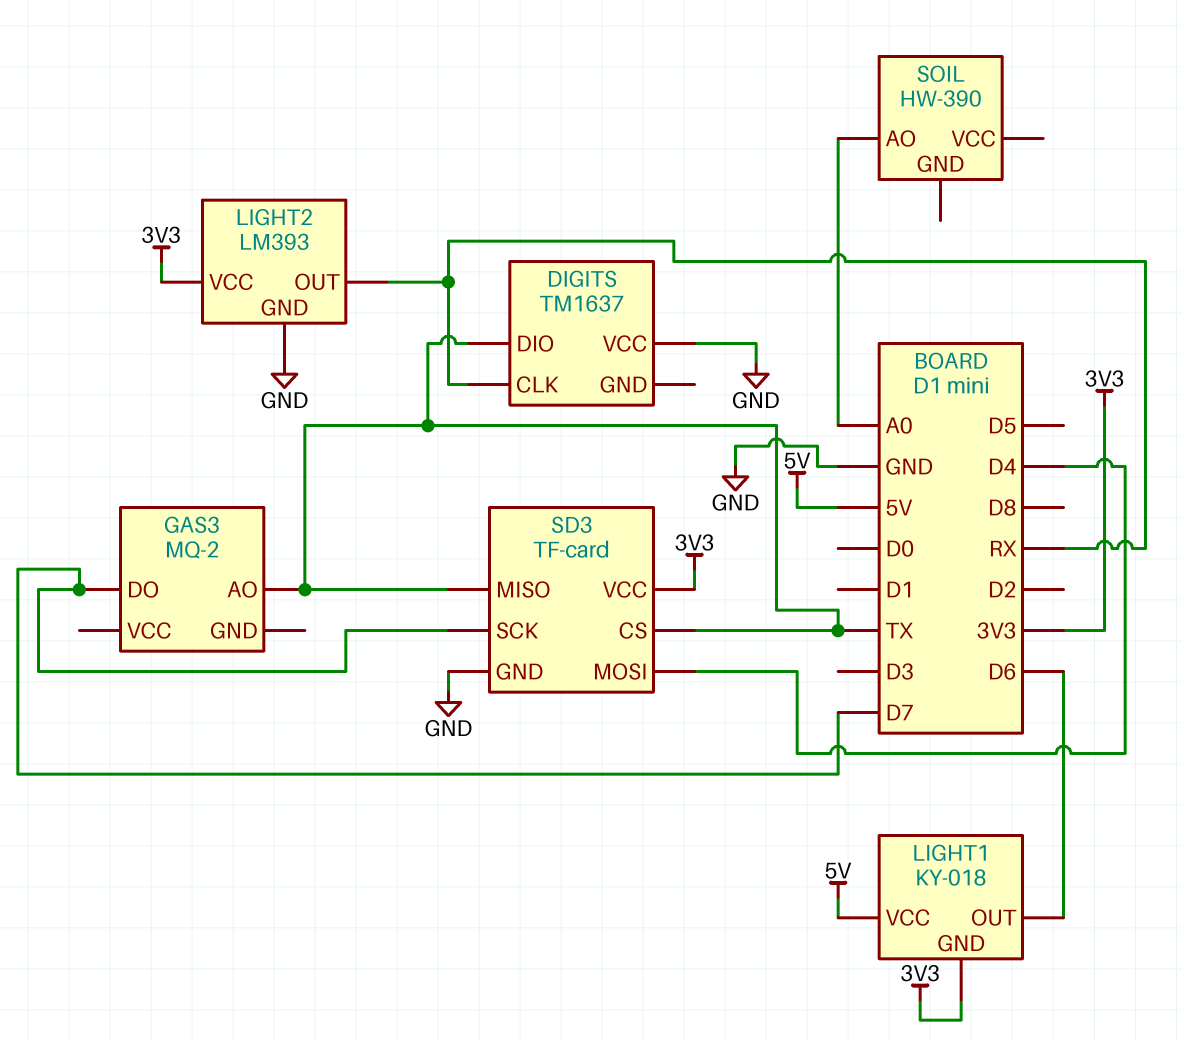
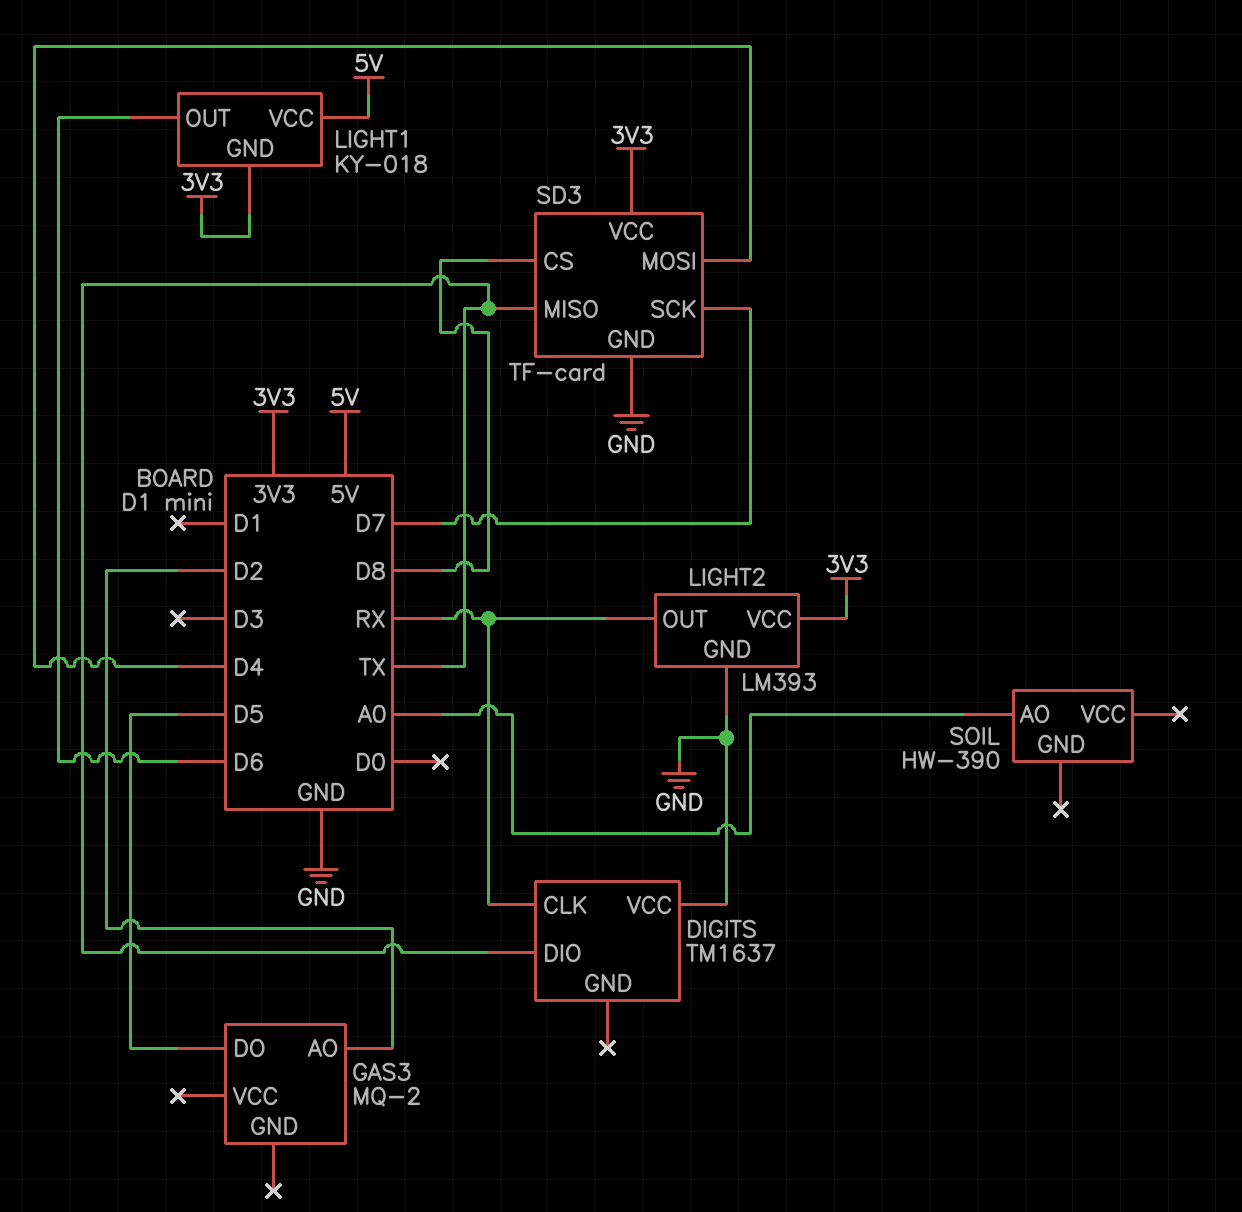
GAS3 pin AO: TX -> D2
GAS3 pin DO: D7 -> D5
SD3 pin CS: TX -> D8

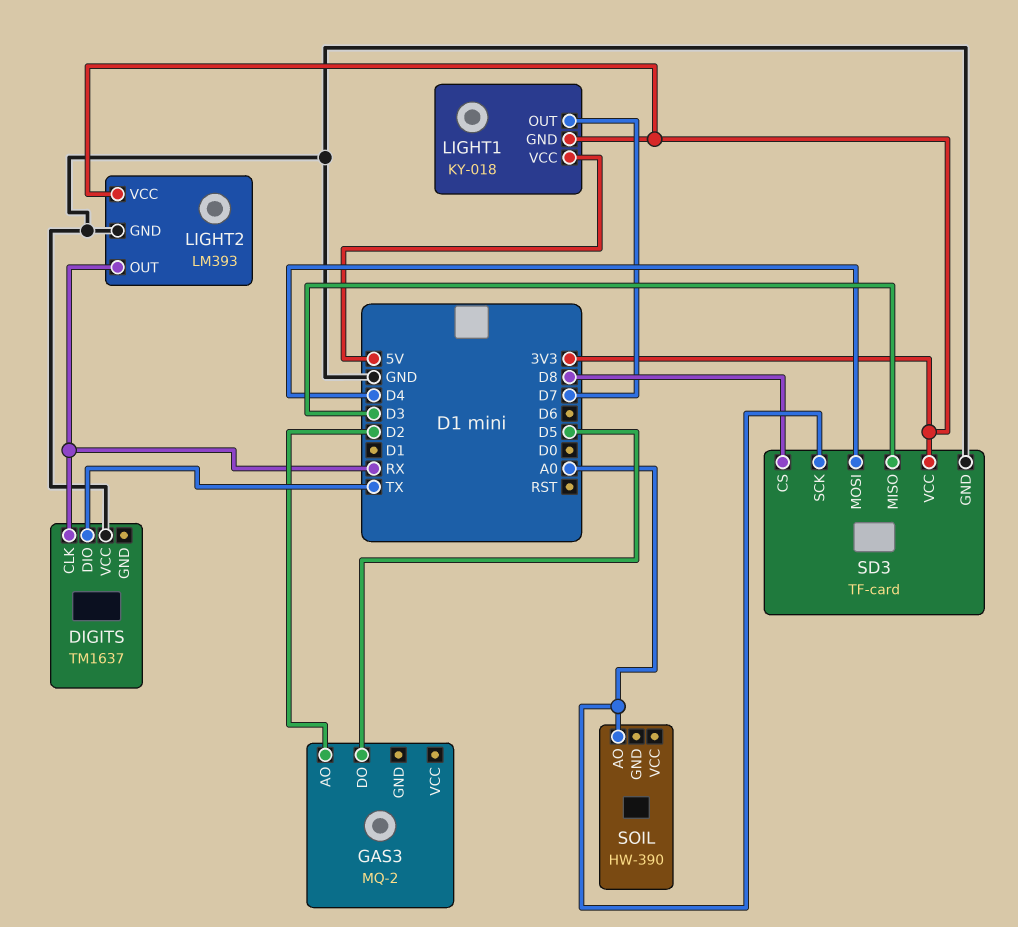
LIGHT1 pin OUT: D6 -> D7
SD3 pin MISO: TX -> D3
SD3 pin SCK: D7 -> A0

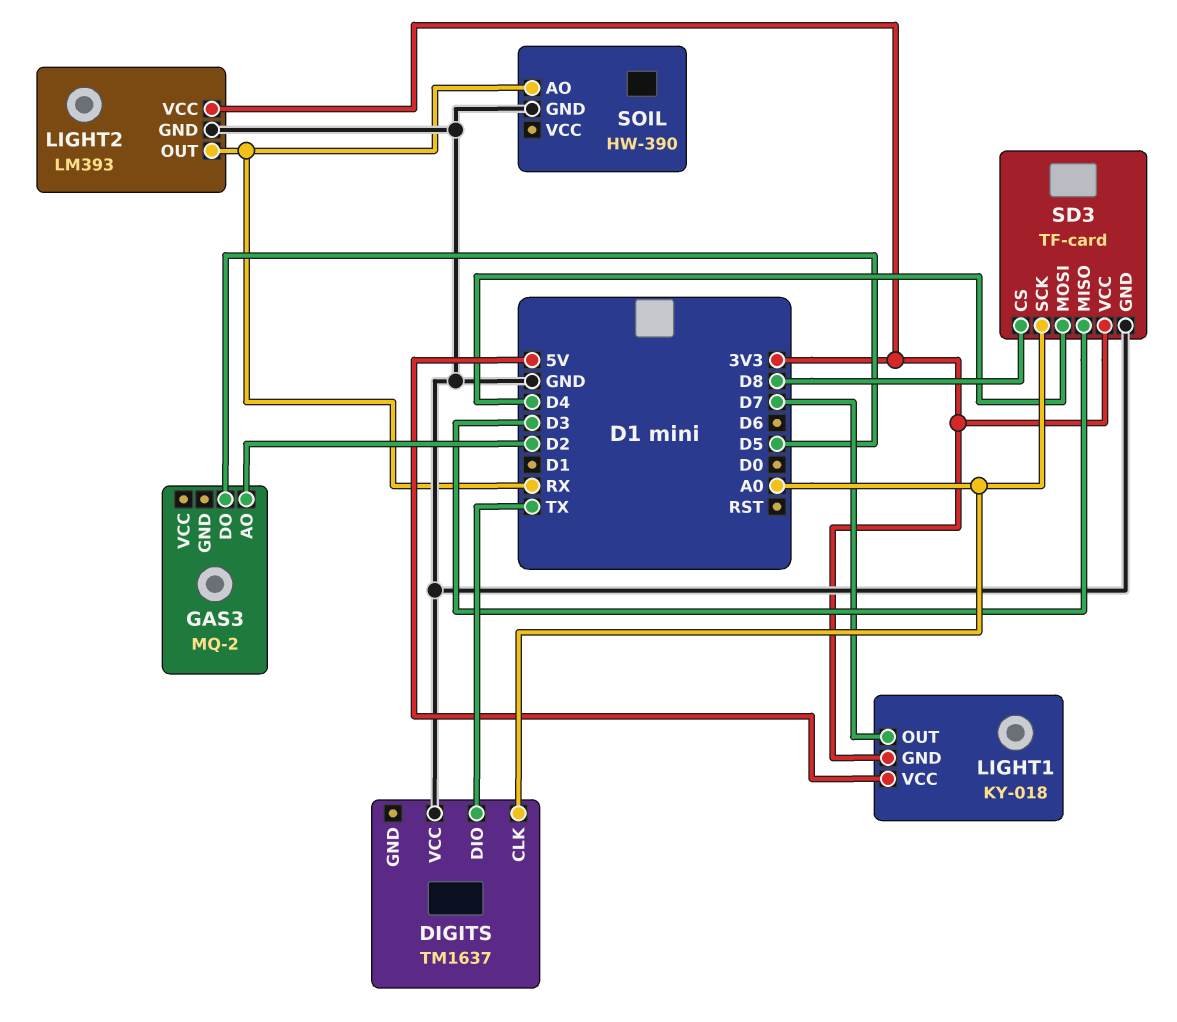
DIGITS pin CLK: RX -> A0
SOIL pin AO: A0 -> RX
SOIL pin GND: none -> GND

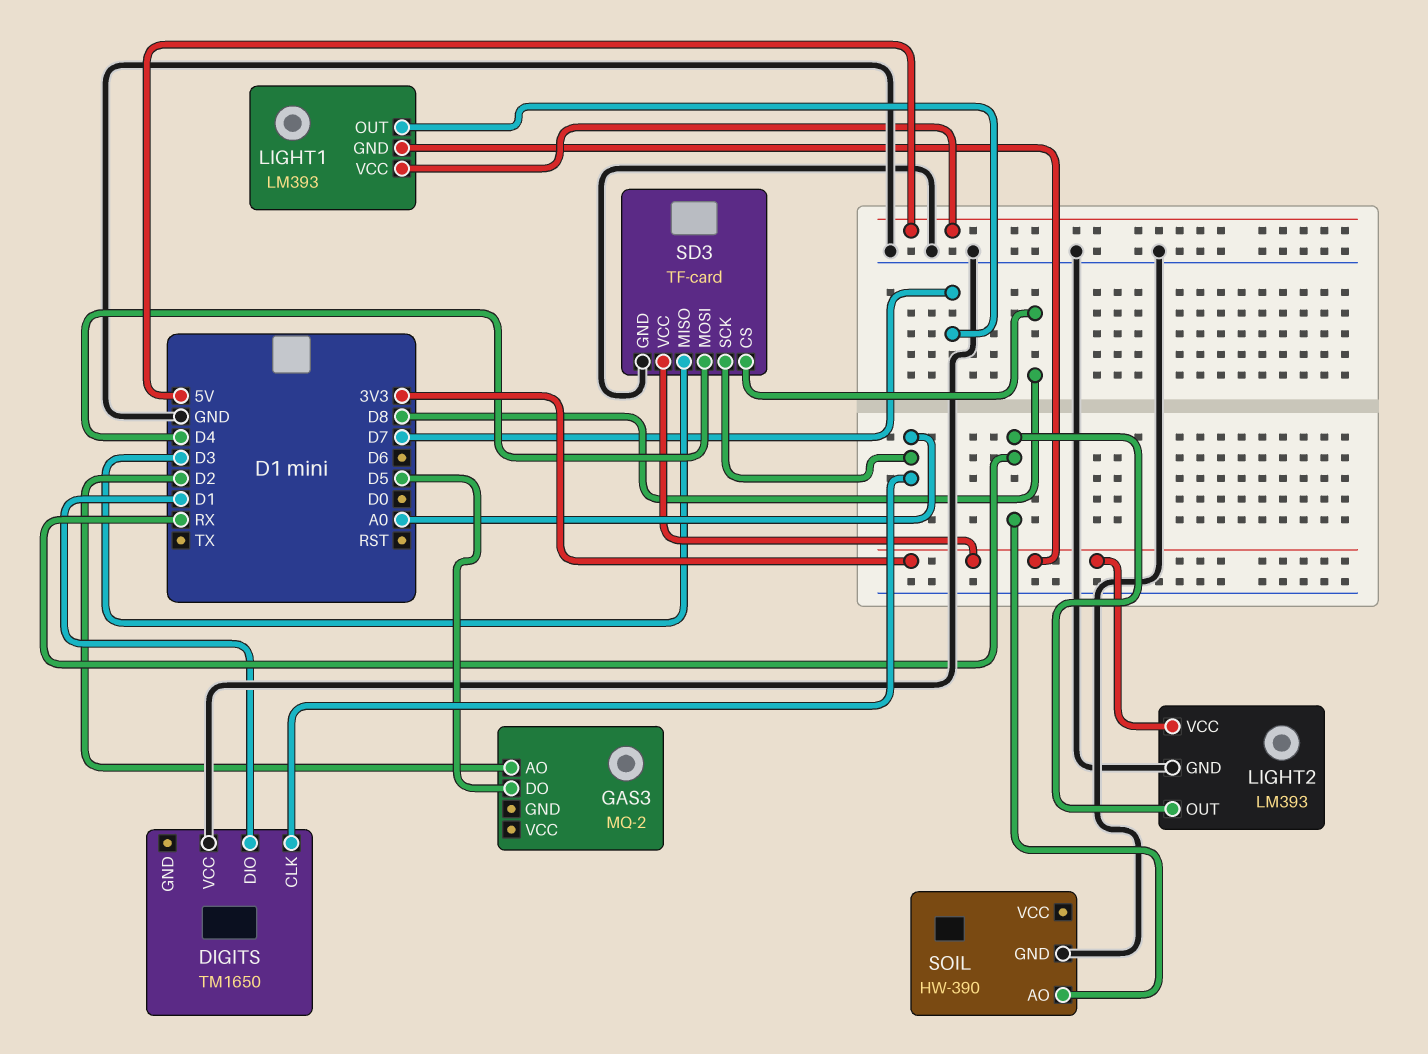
DIGITS: TM1637 -> TM1650
DIGITS pin DIO: TX -> D1
LIGHT1: KY-018 -> LM393

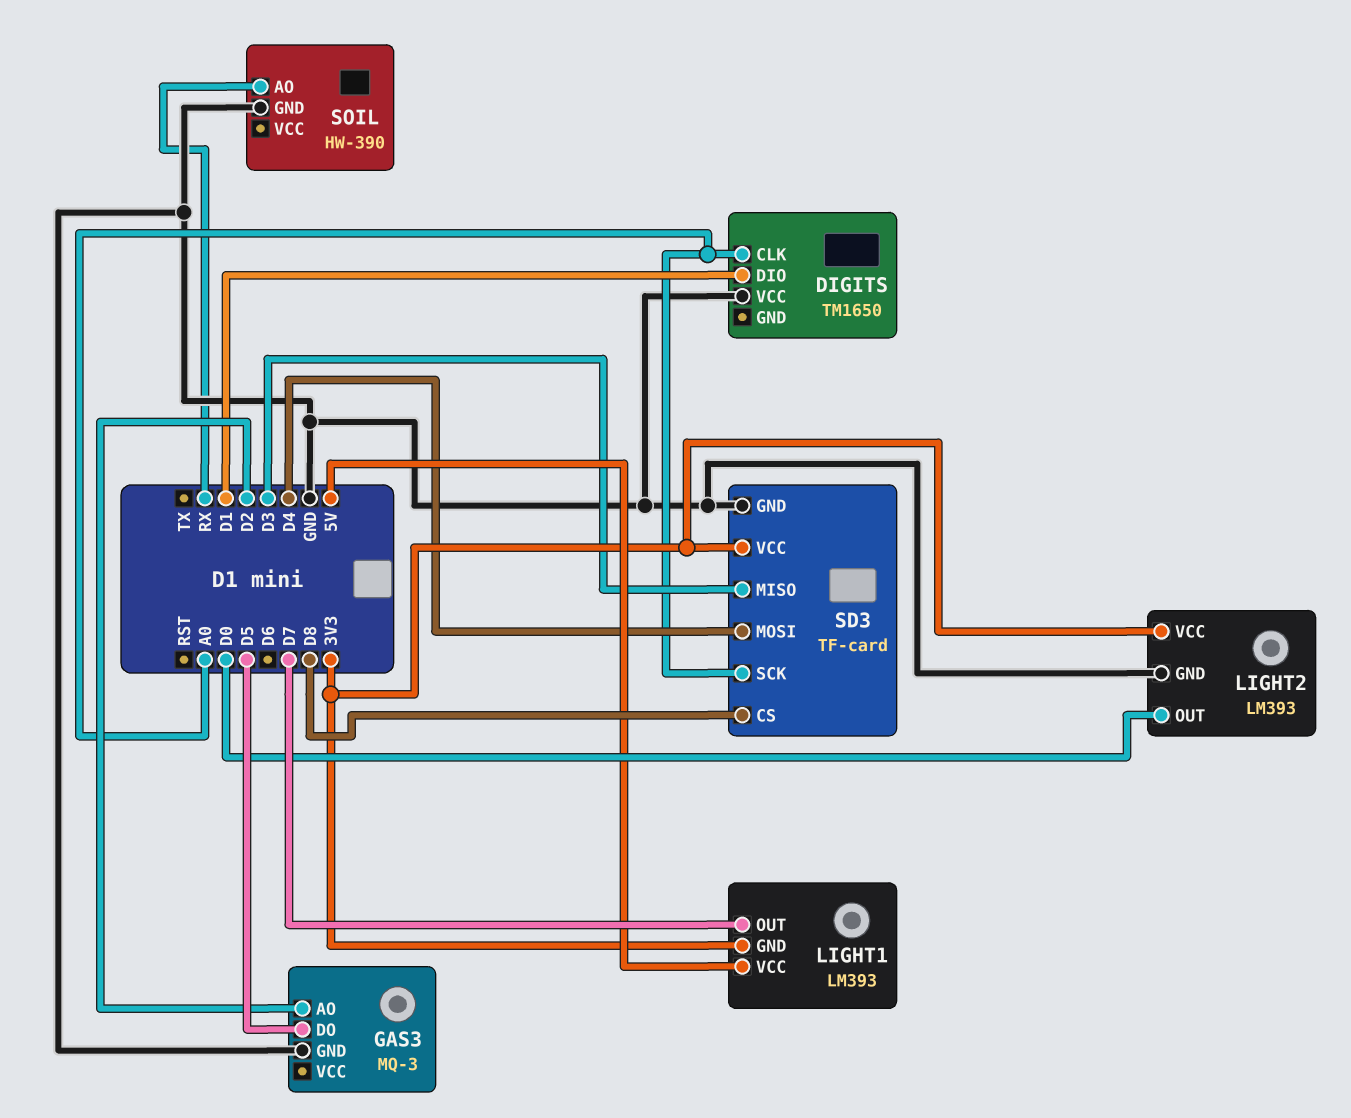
GAS3: MQ-2 -> MQ-3
GAS3 pin GND: none -> GND
LIGHT2 pin OUT: RX -> D0

